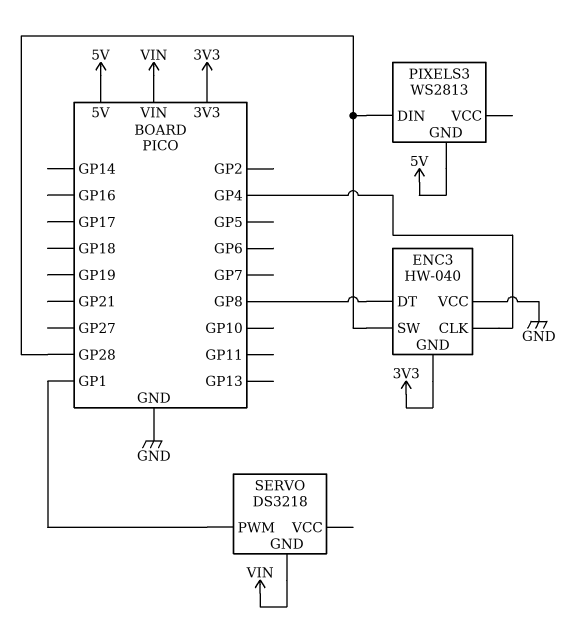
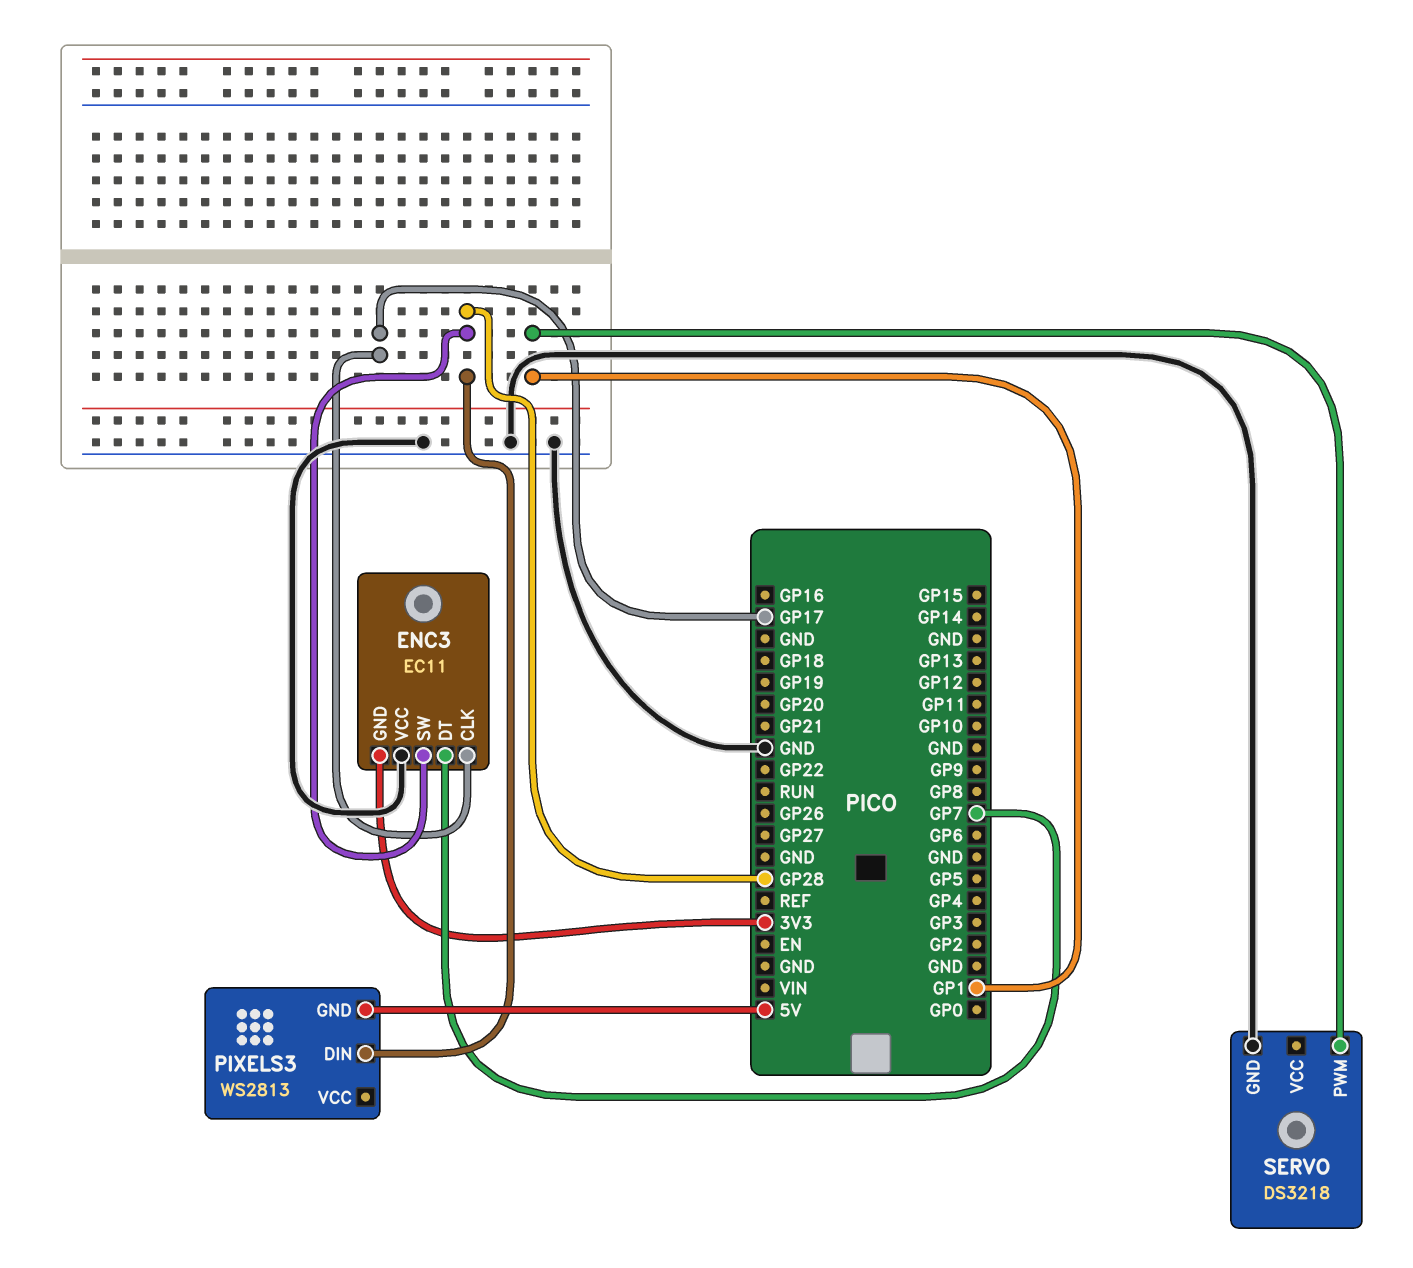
ENC3: HW-040 -> EC11
ENC3 pin CLK: GP4 -> GP17
ENC3 pin DT: GP8 -> GP7
SERVO pin GND: VIN -> GND

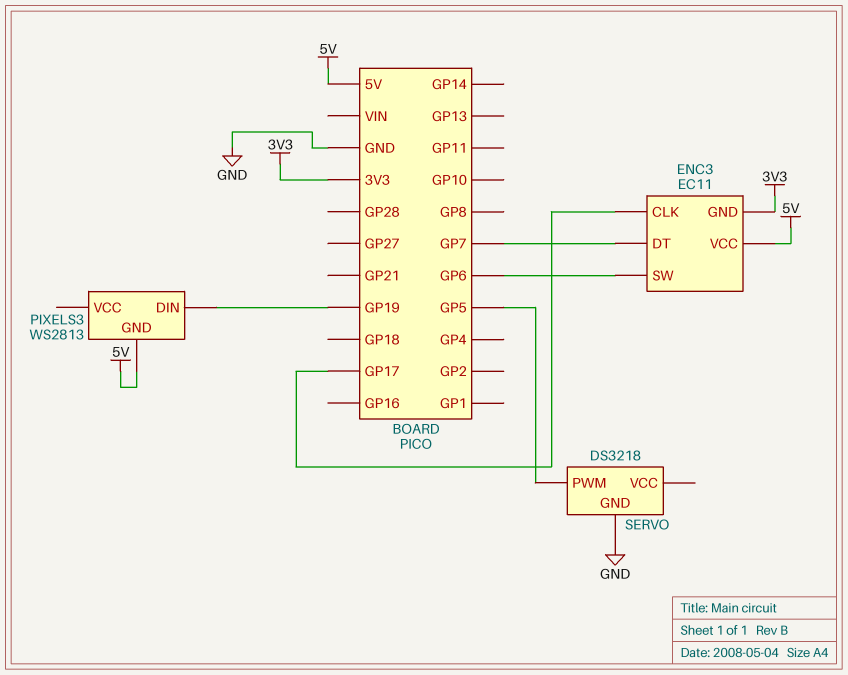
ENC3 pin SW: GP28 -> GP6
ENC3 pin VCC: GND -> 5V
PIXELS3 pin DIN: GP28 -> GP19
SERVO pin PWM: GP1 -> GP5

